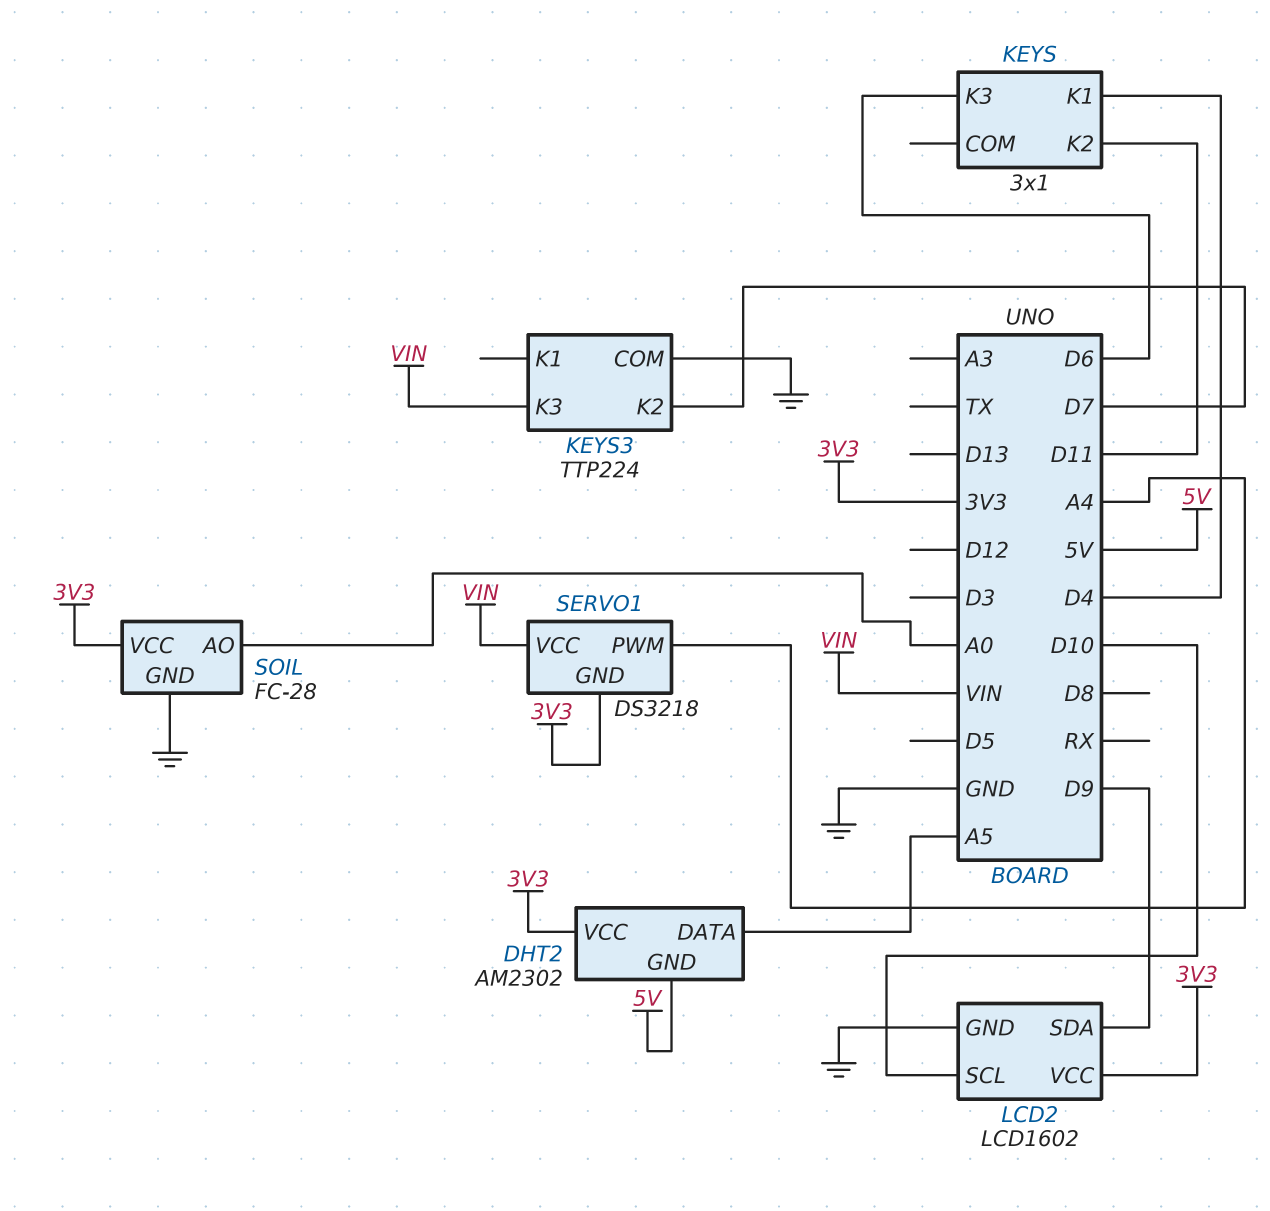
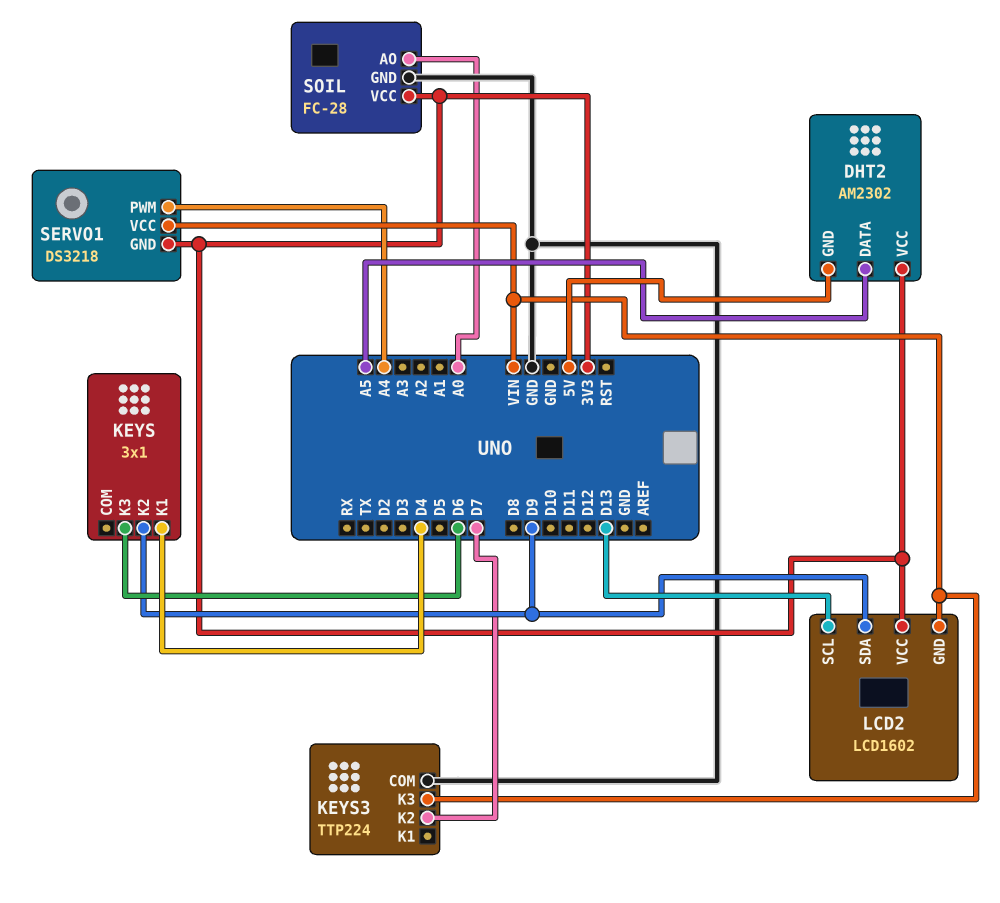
KEYS pin K2: D11 -> D9
LCD2 pin GND: GND -> VIN
LCD2 pin SCL: D10 -> D13

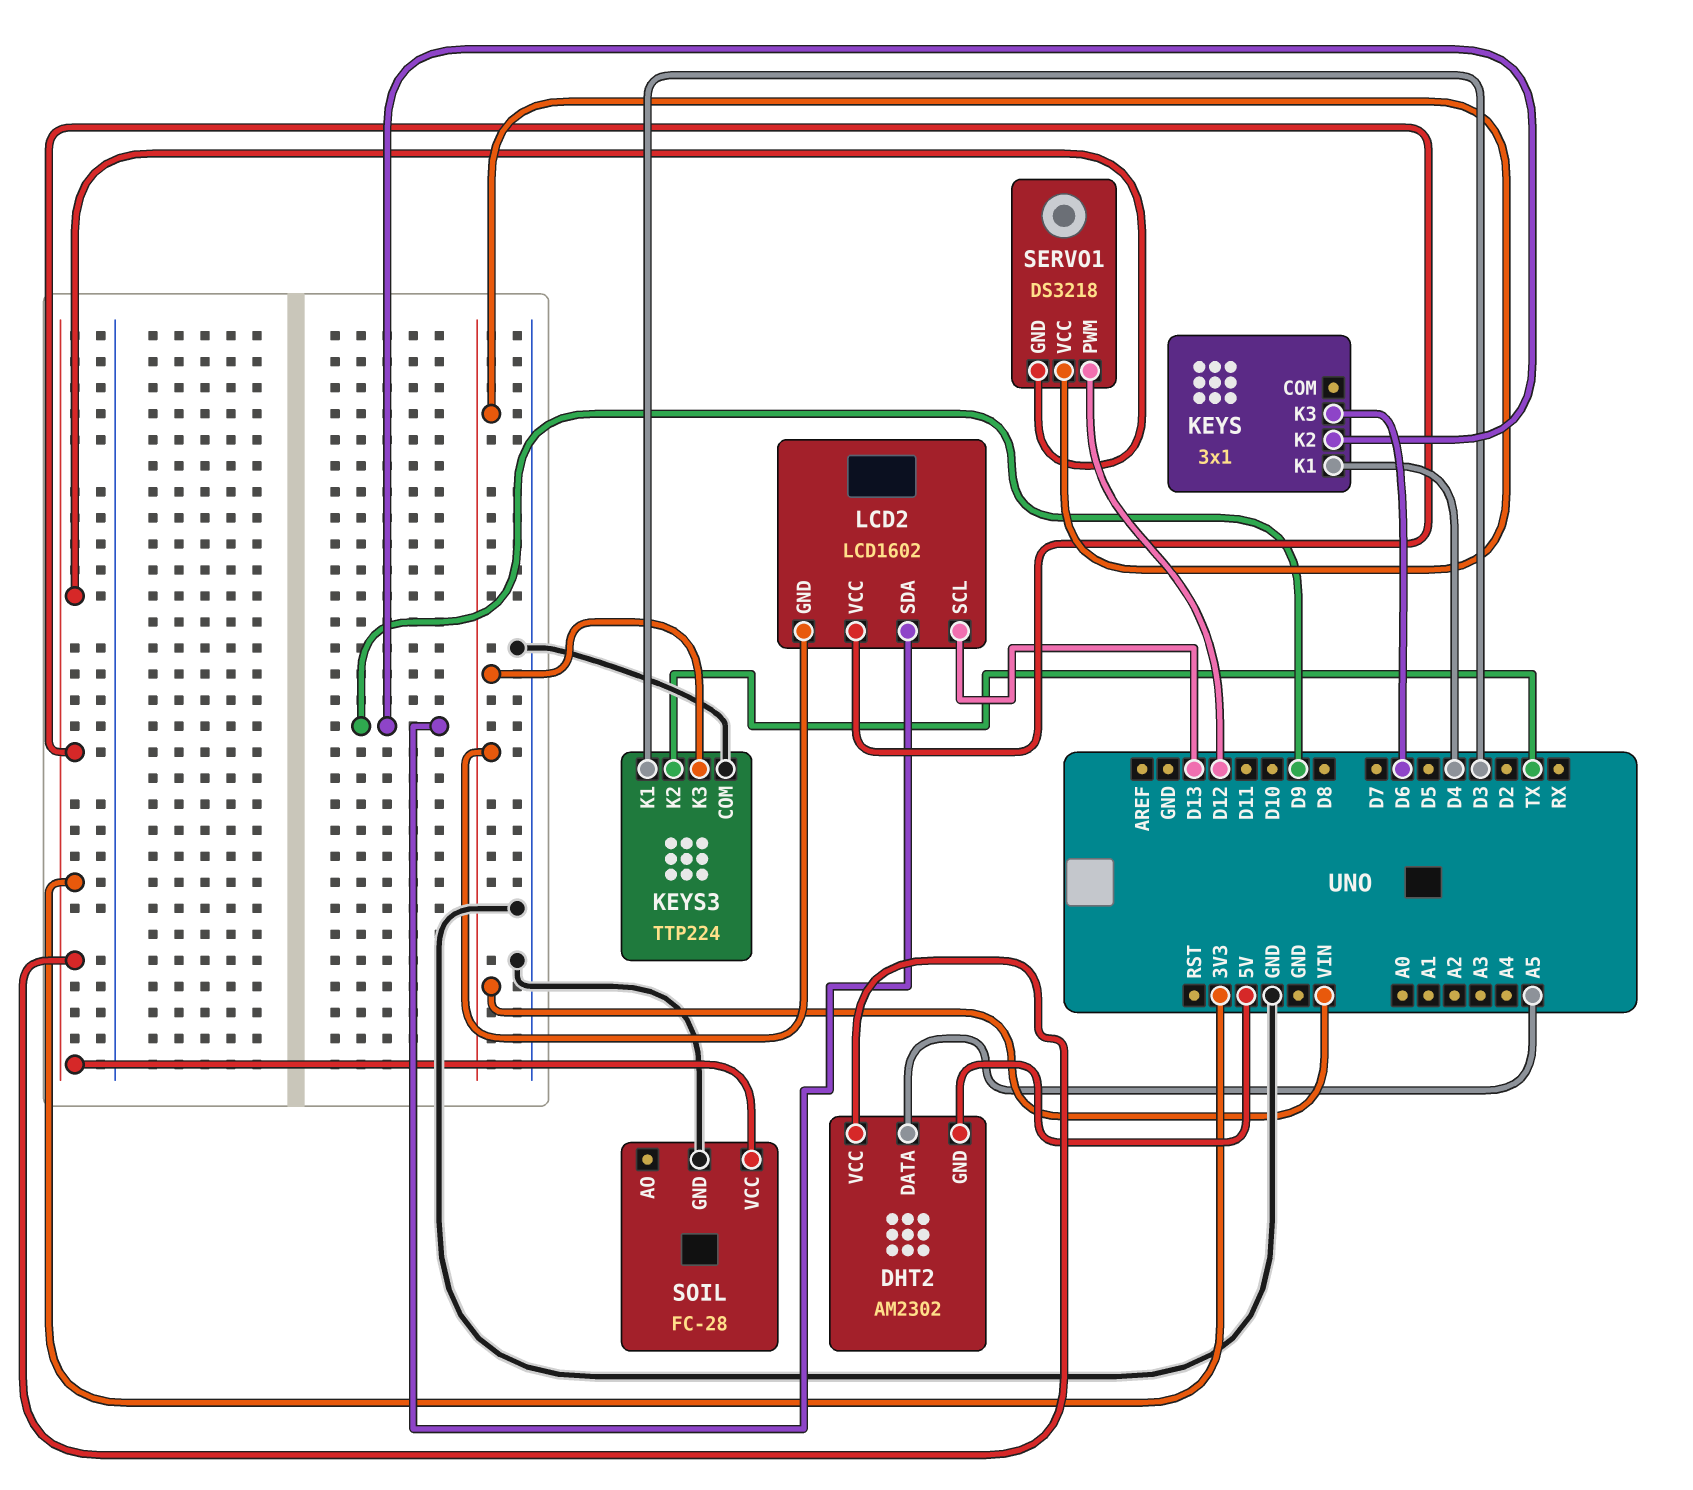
KEYS3 pin K1: none -> D3
KEYS3 pin K2: D7 -> TX
SERVO1 pin PWM: A4 -> D12
SOIL pin AO: A0 -> none

